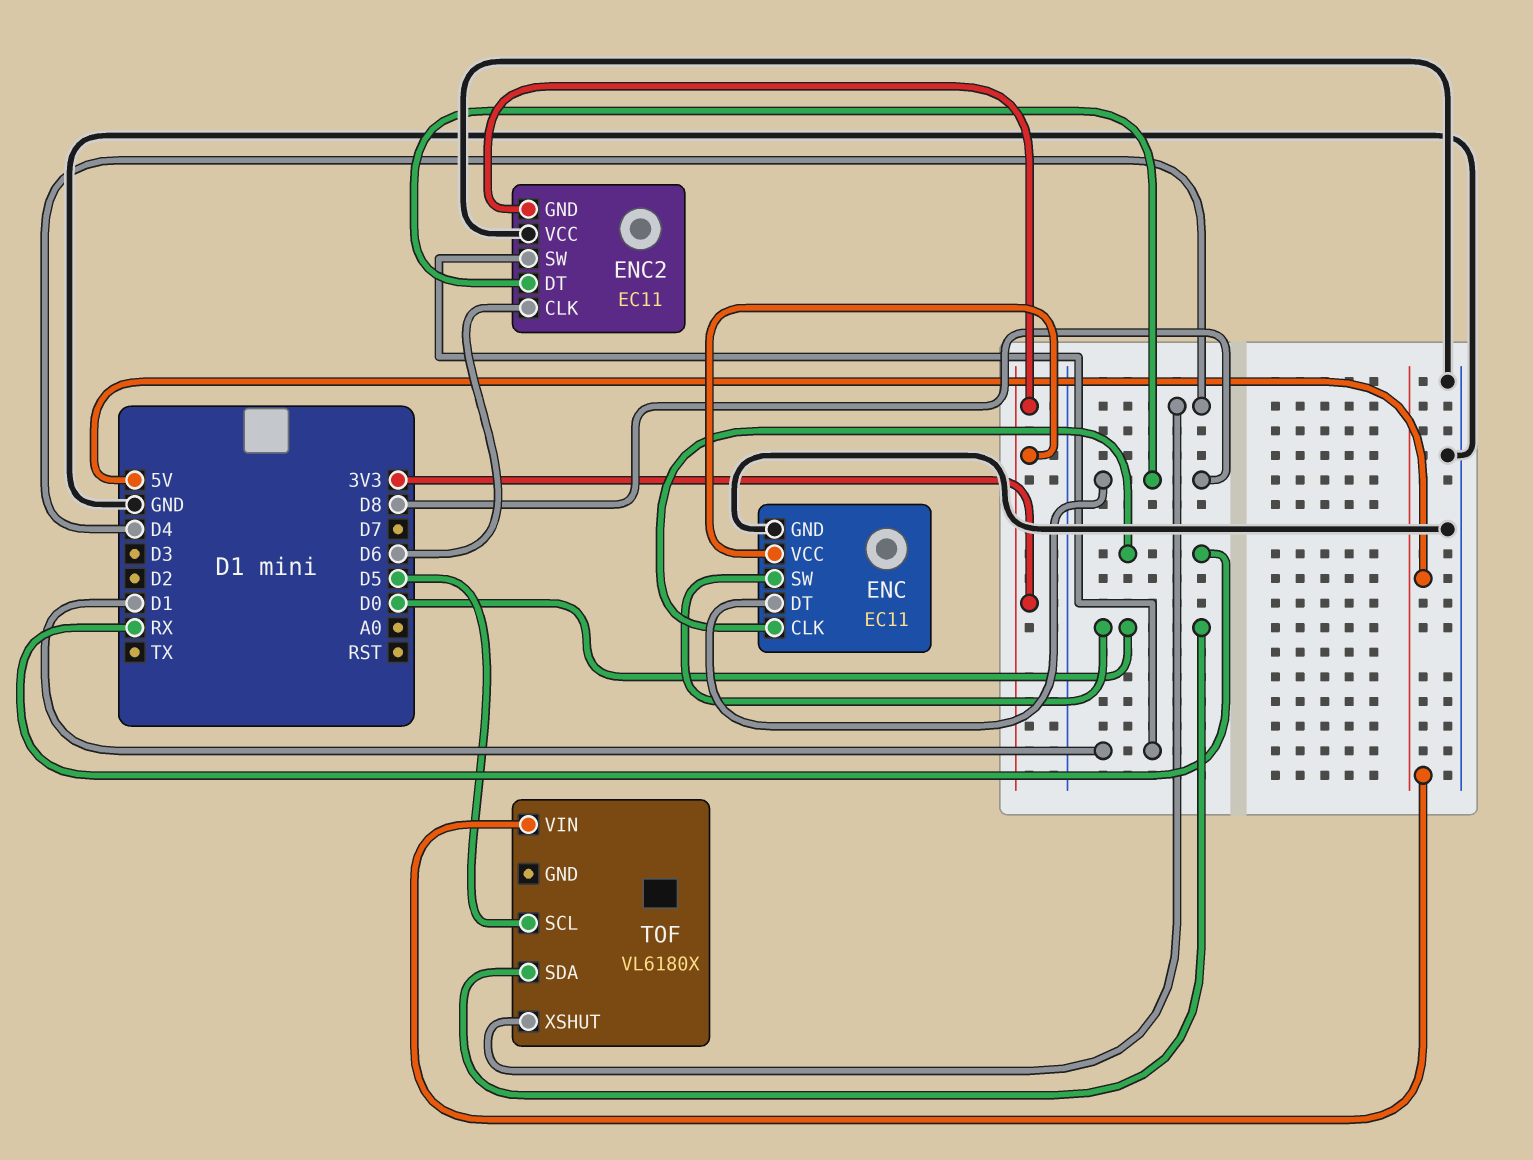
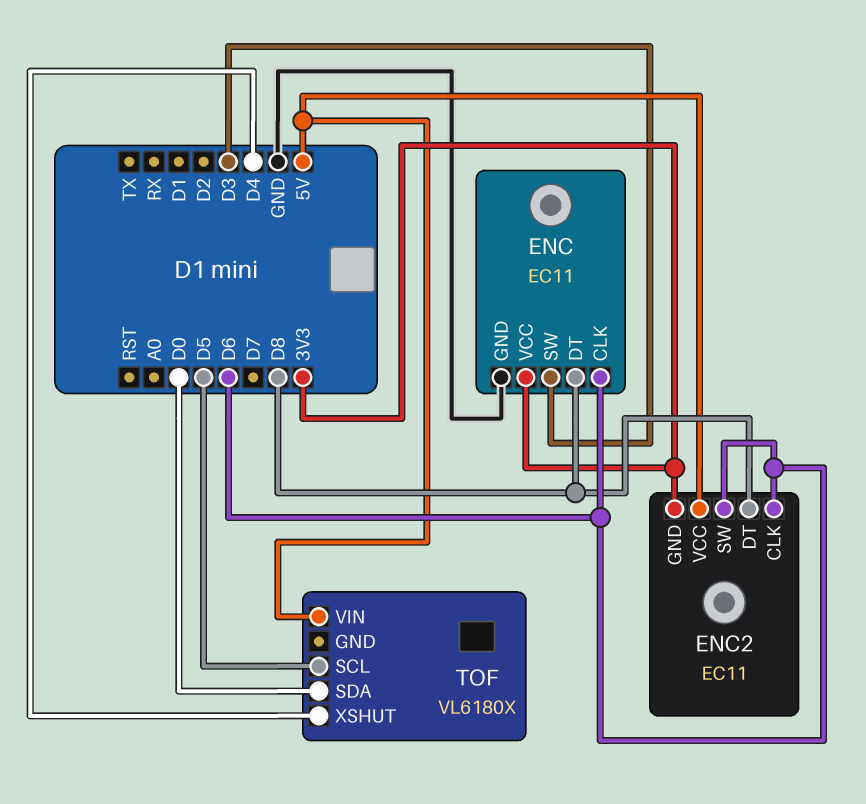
ENC pin CLK: RX -> D6
ENC pin SW: D0 -> D3
ENC2 pin SW: D1 -> D6
ENC2 pin VCC: GND -> 5V

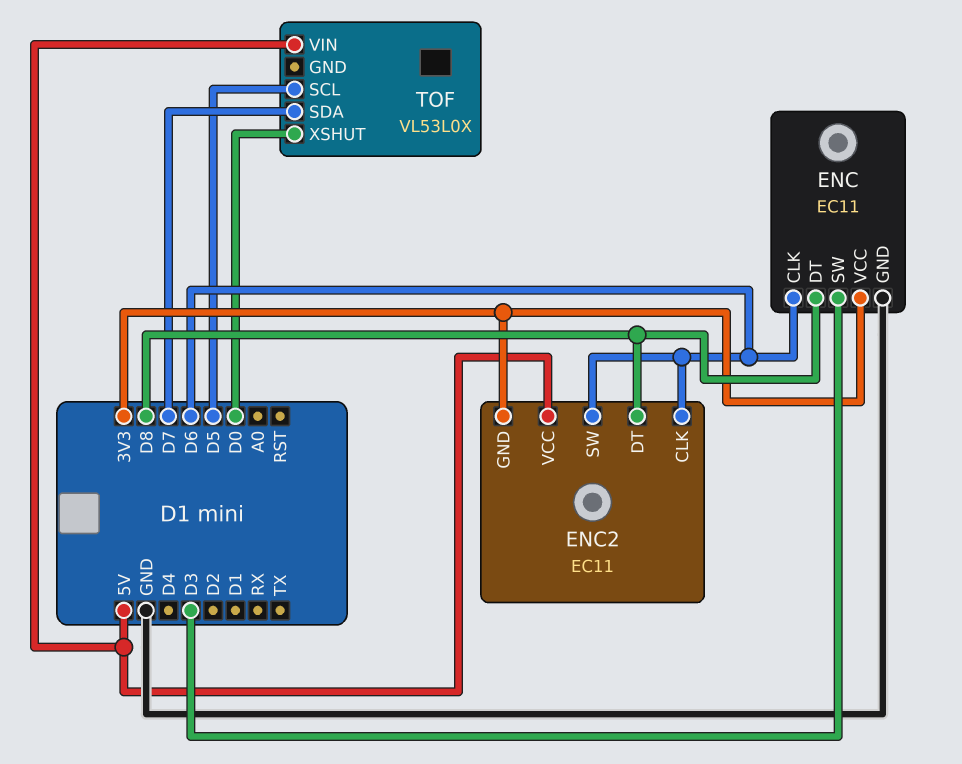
TOF: VL6180X -> VL53L0X
TOF pin SDA: D0 -> D7
TOF pin XSHUT: D4 -> D0

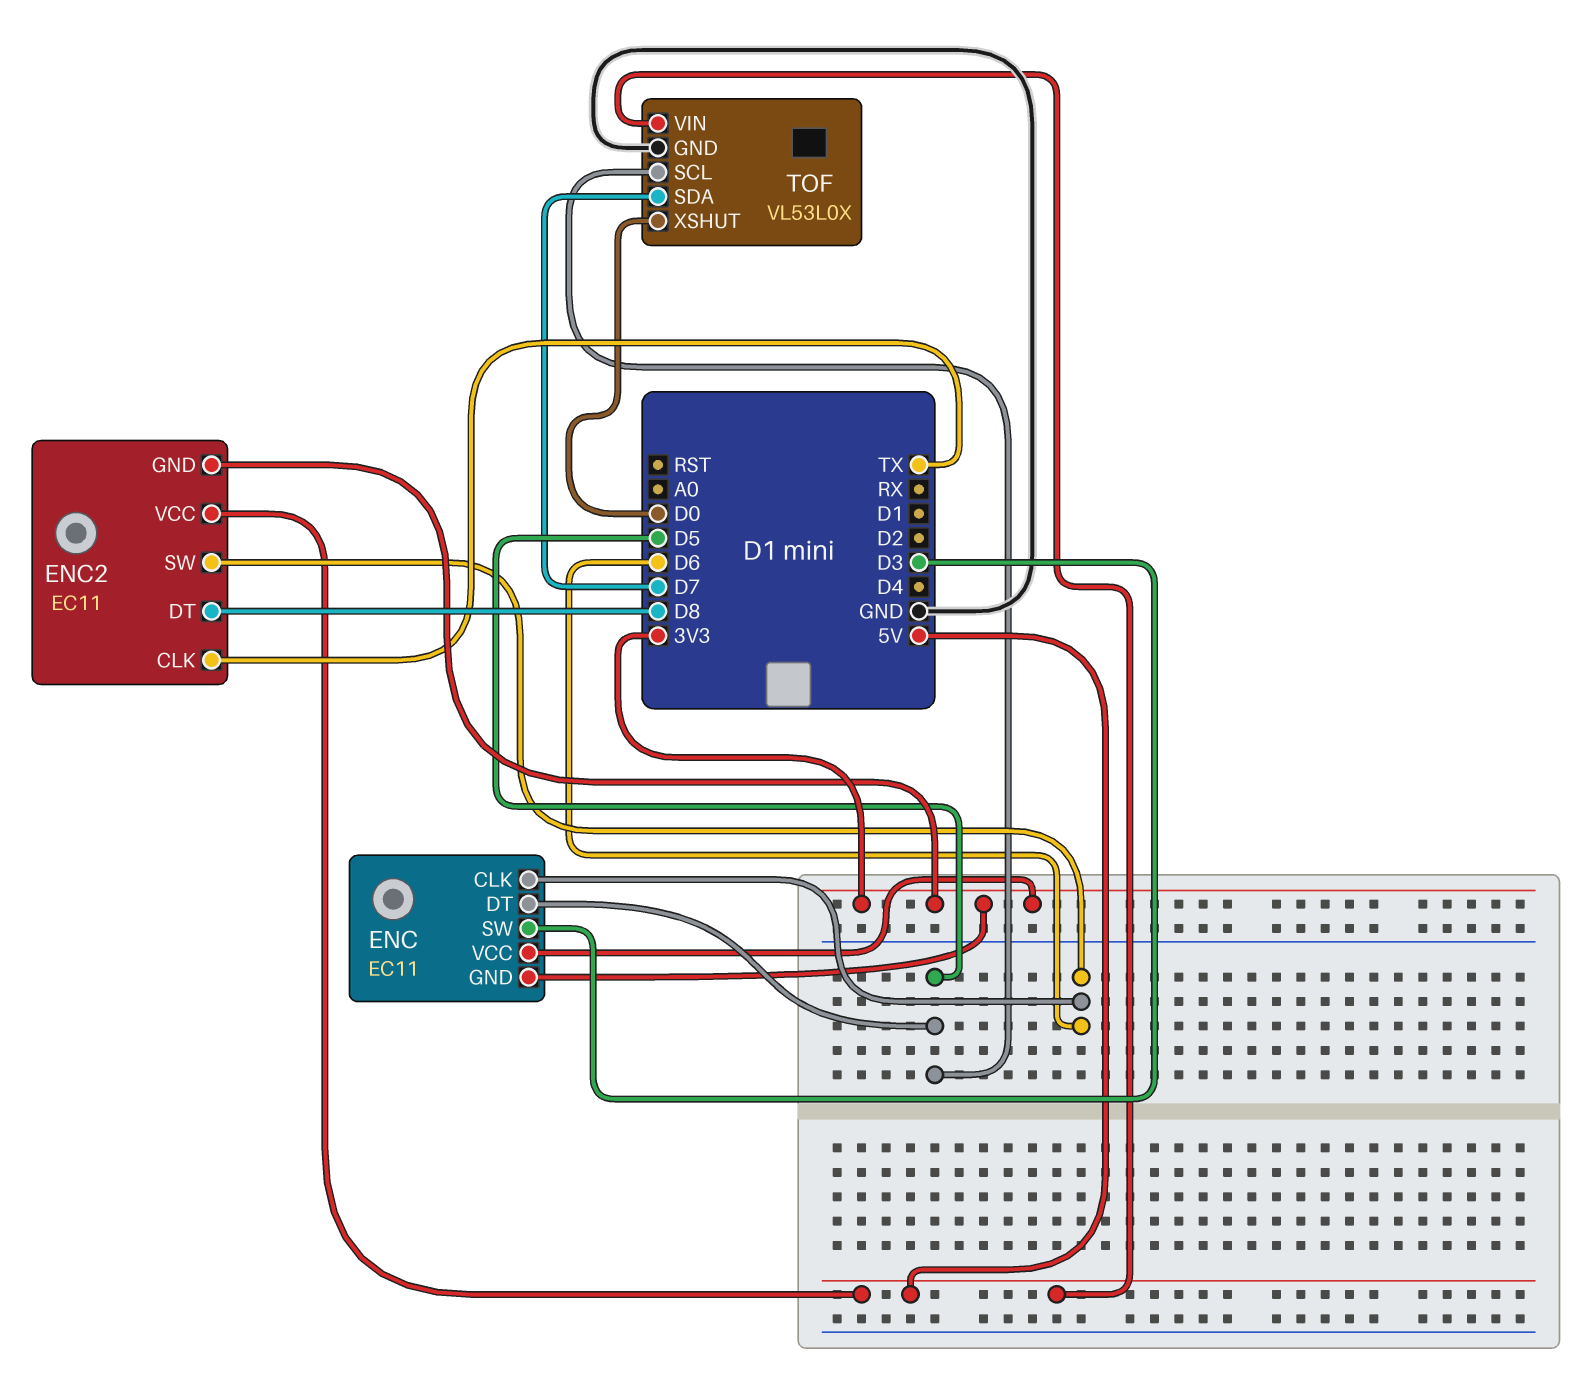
ENC pin DT: D8 -> D5
ENC pin GND: GND -> 3V3
ENC2 pin CLK: D6 -> TX
TOF pin GND: none -> GND

